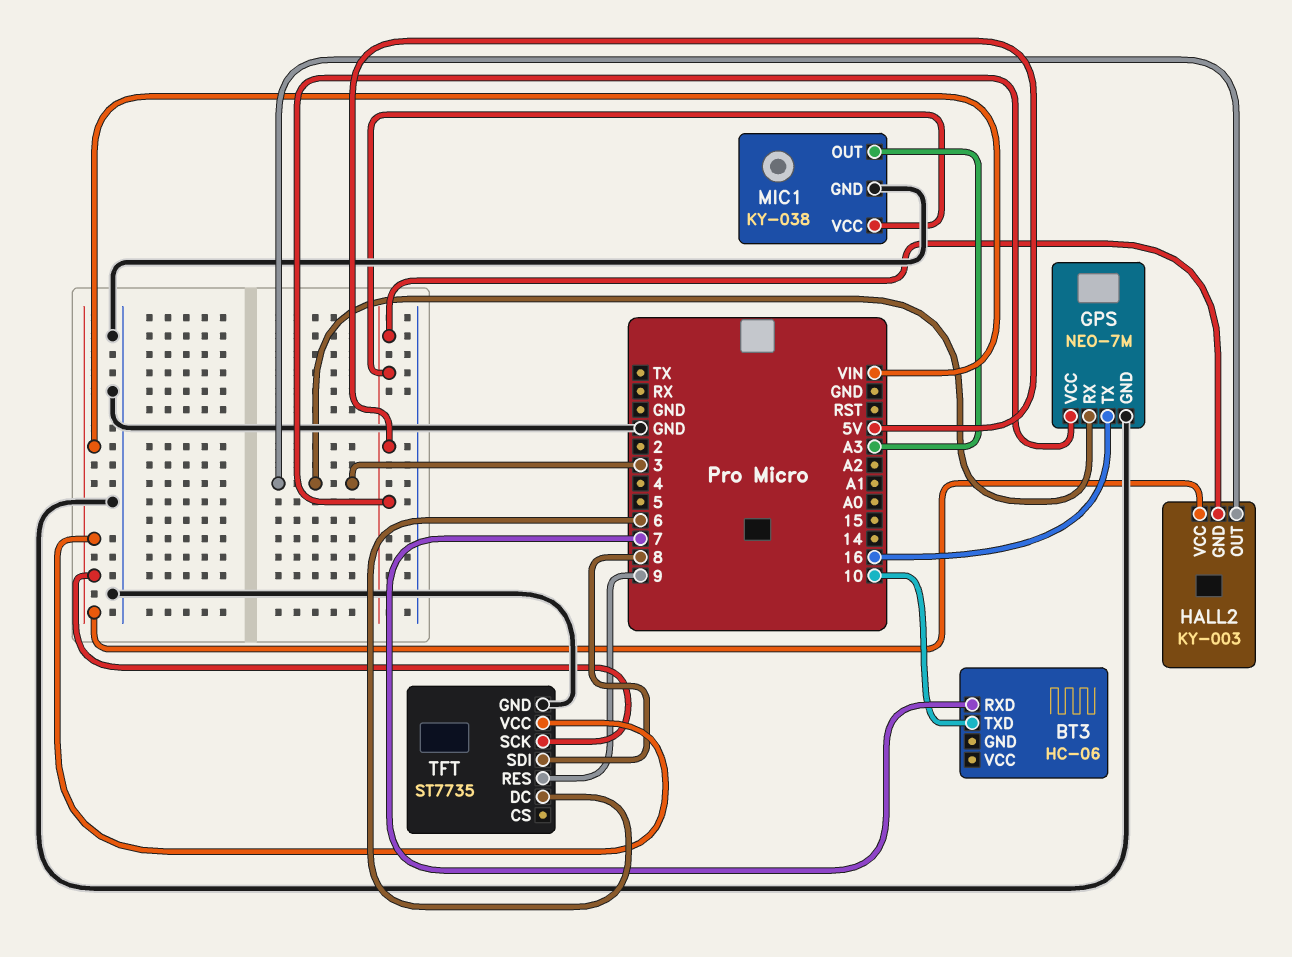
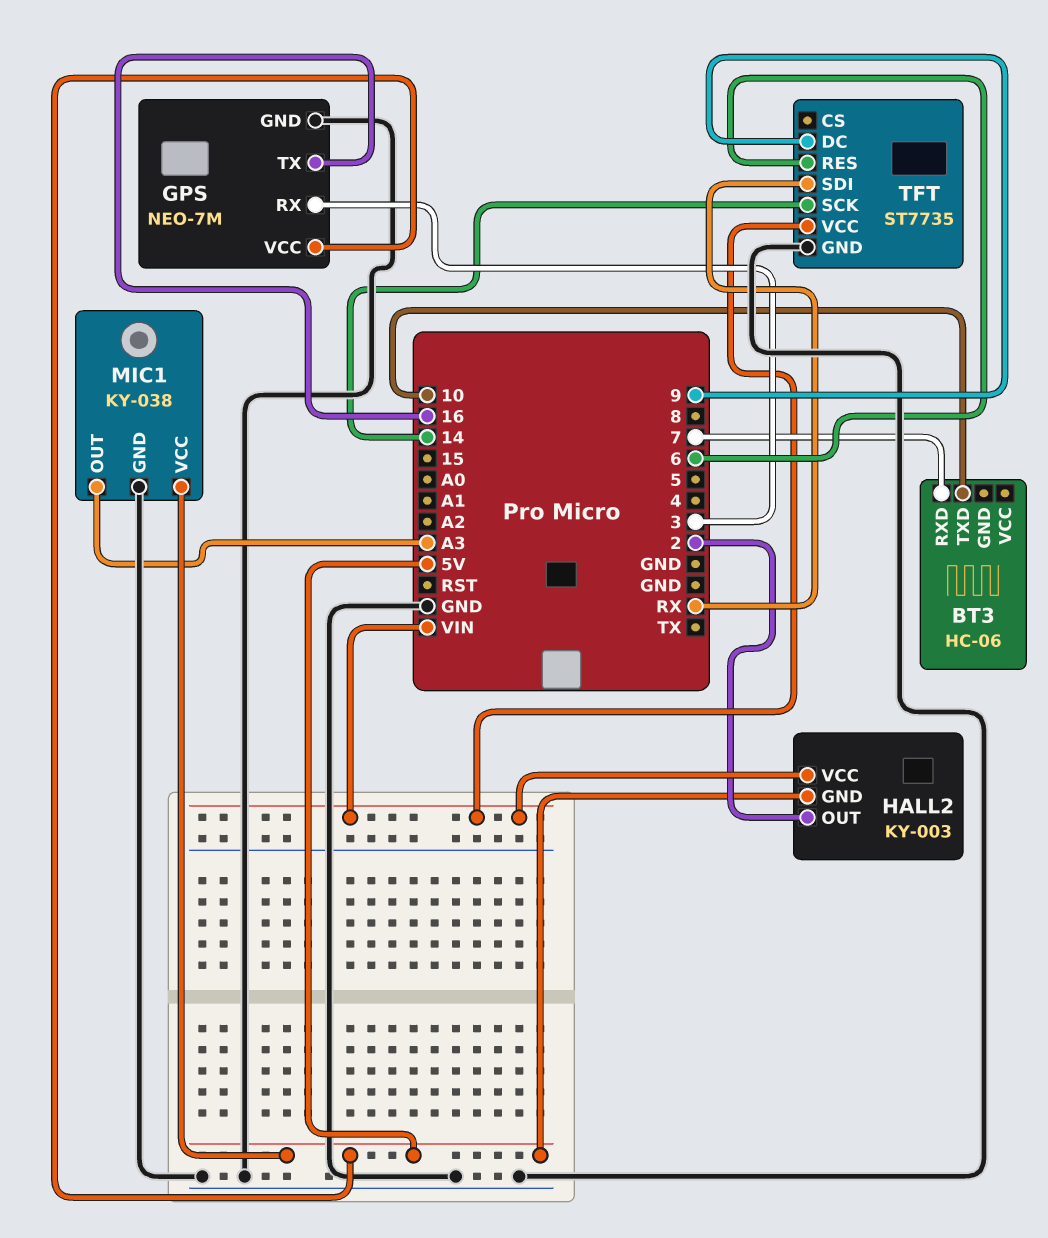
HALL2 pin OUT: 3 -> 2
TFT pin DC: 6 -> 9
TFT pin RES: 9 -> 6
TFT pin SCK: VIN -> 14
TFT pin SDI: 8 -> RX

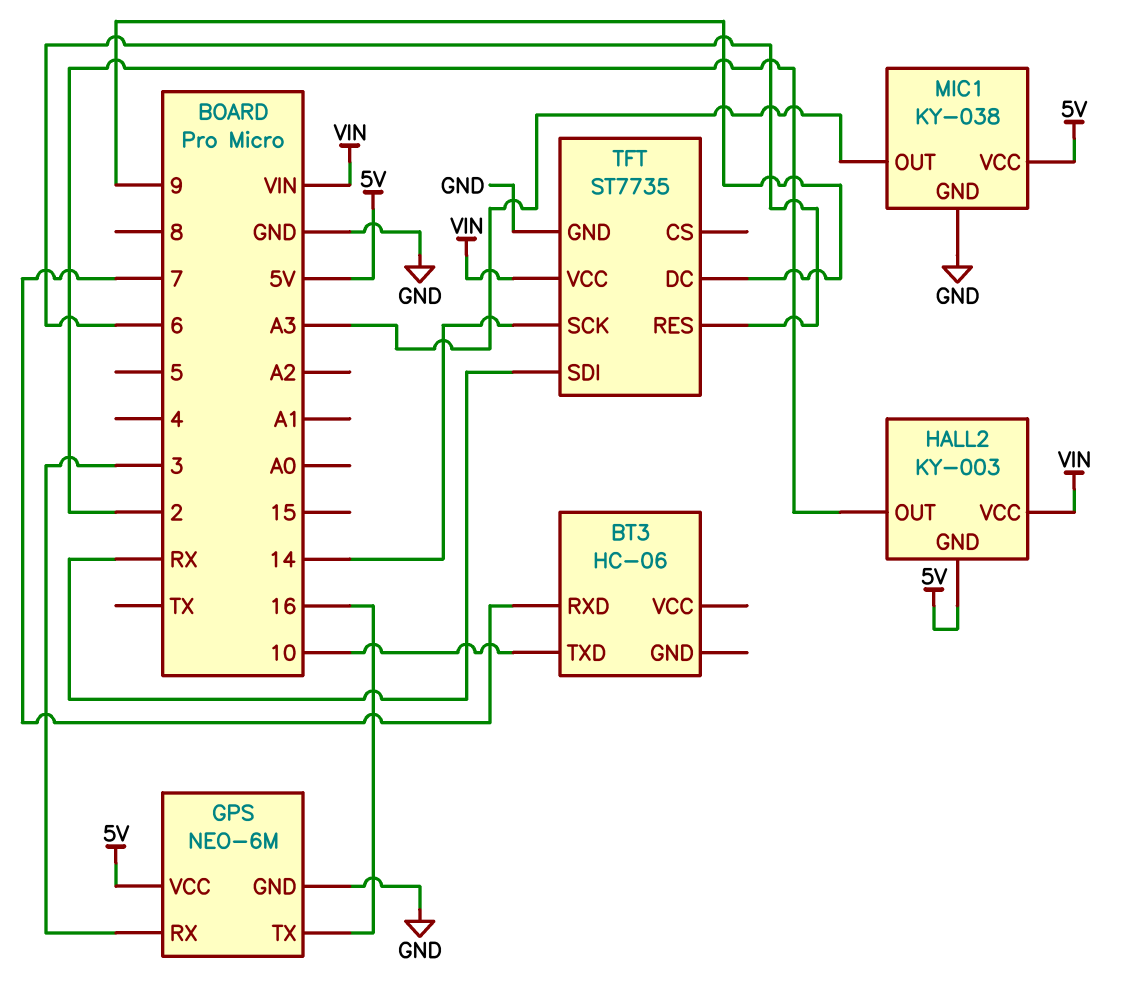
GPS: NEO-7M -> NEO-6M

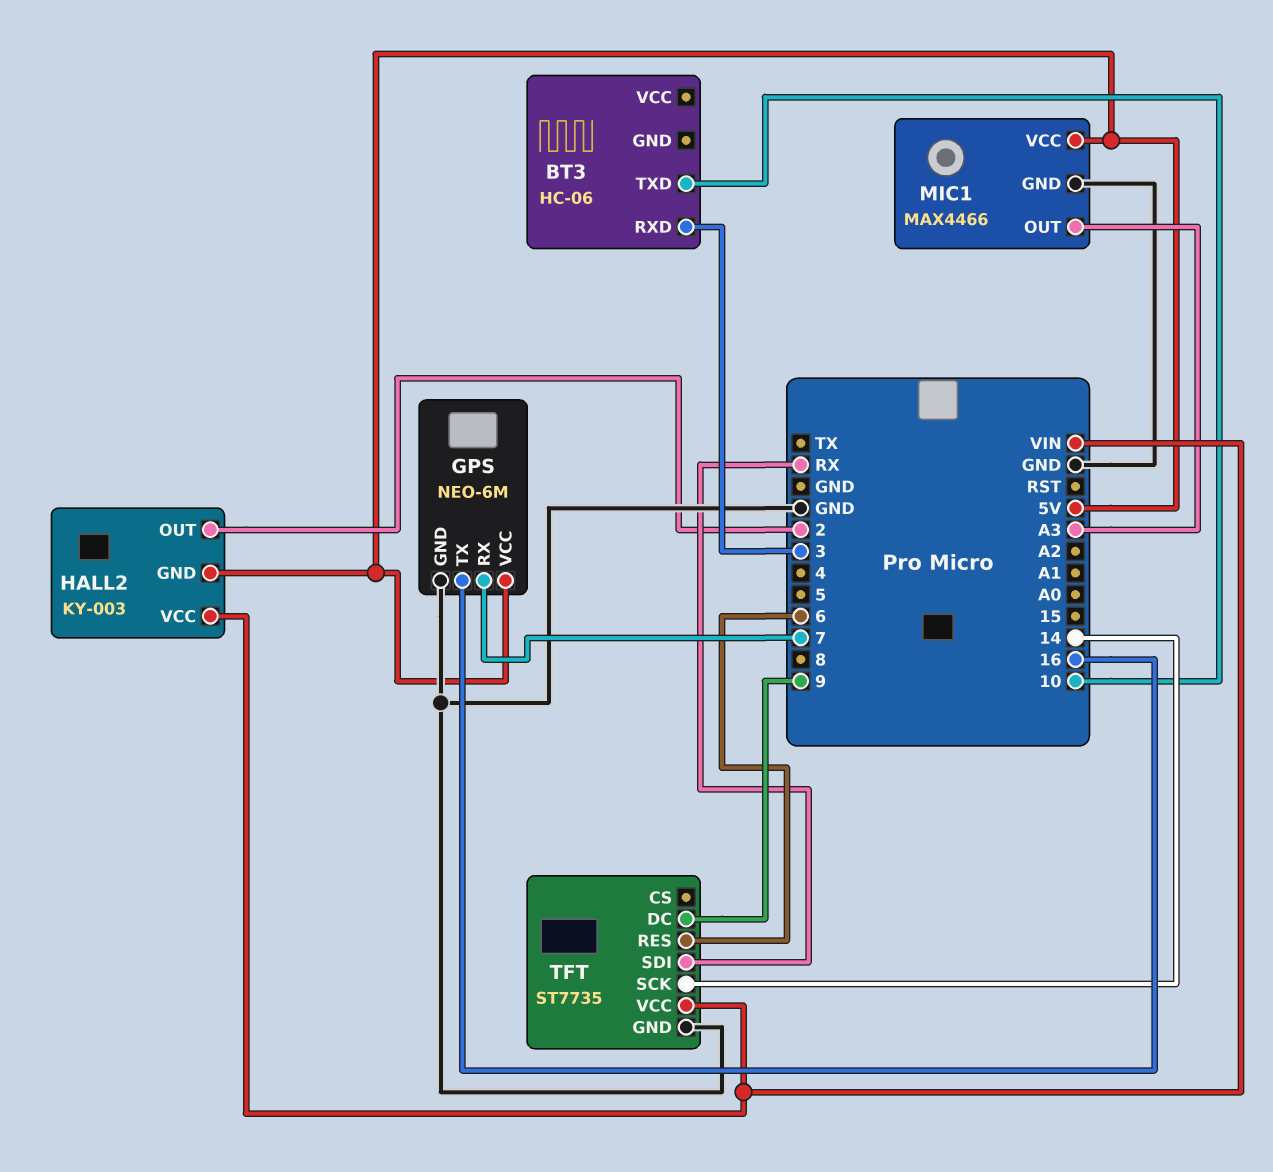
BT3 pin RXD: 7 -> 3
GPS pin RX: 3 -> 7
MIC1: KY-038 -> MAX4466

